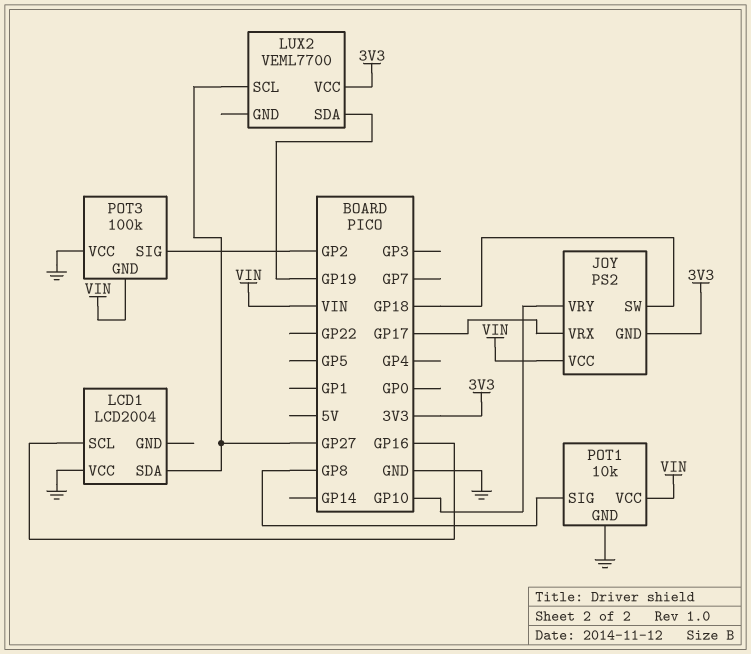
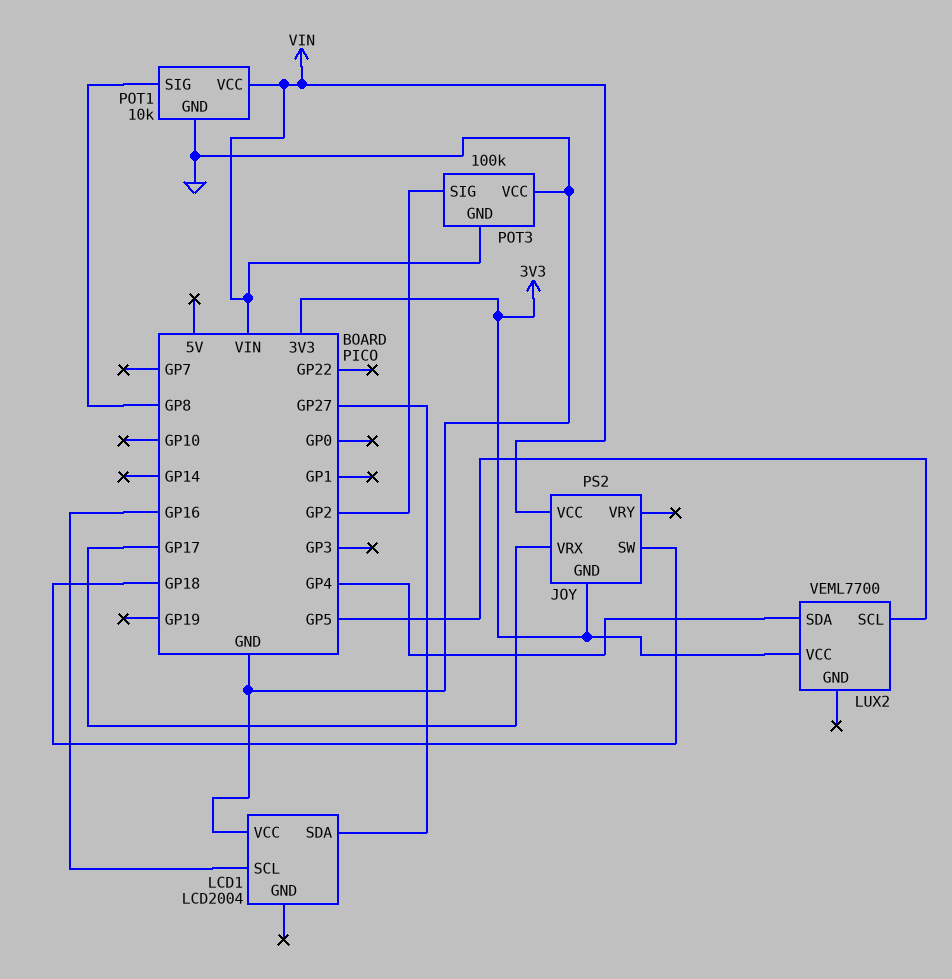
JOY pin VRY: GP10 -> none
LUX2 pin SCL: GP27 -> GP5
LUX2 pin SDA: GP19 -> GP4

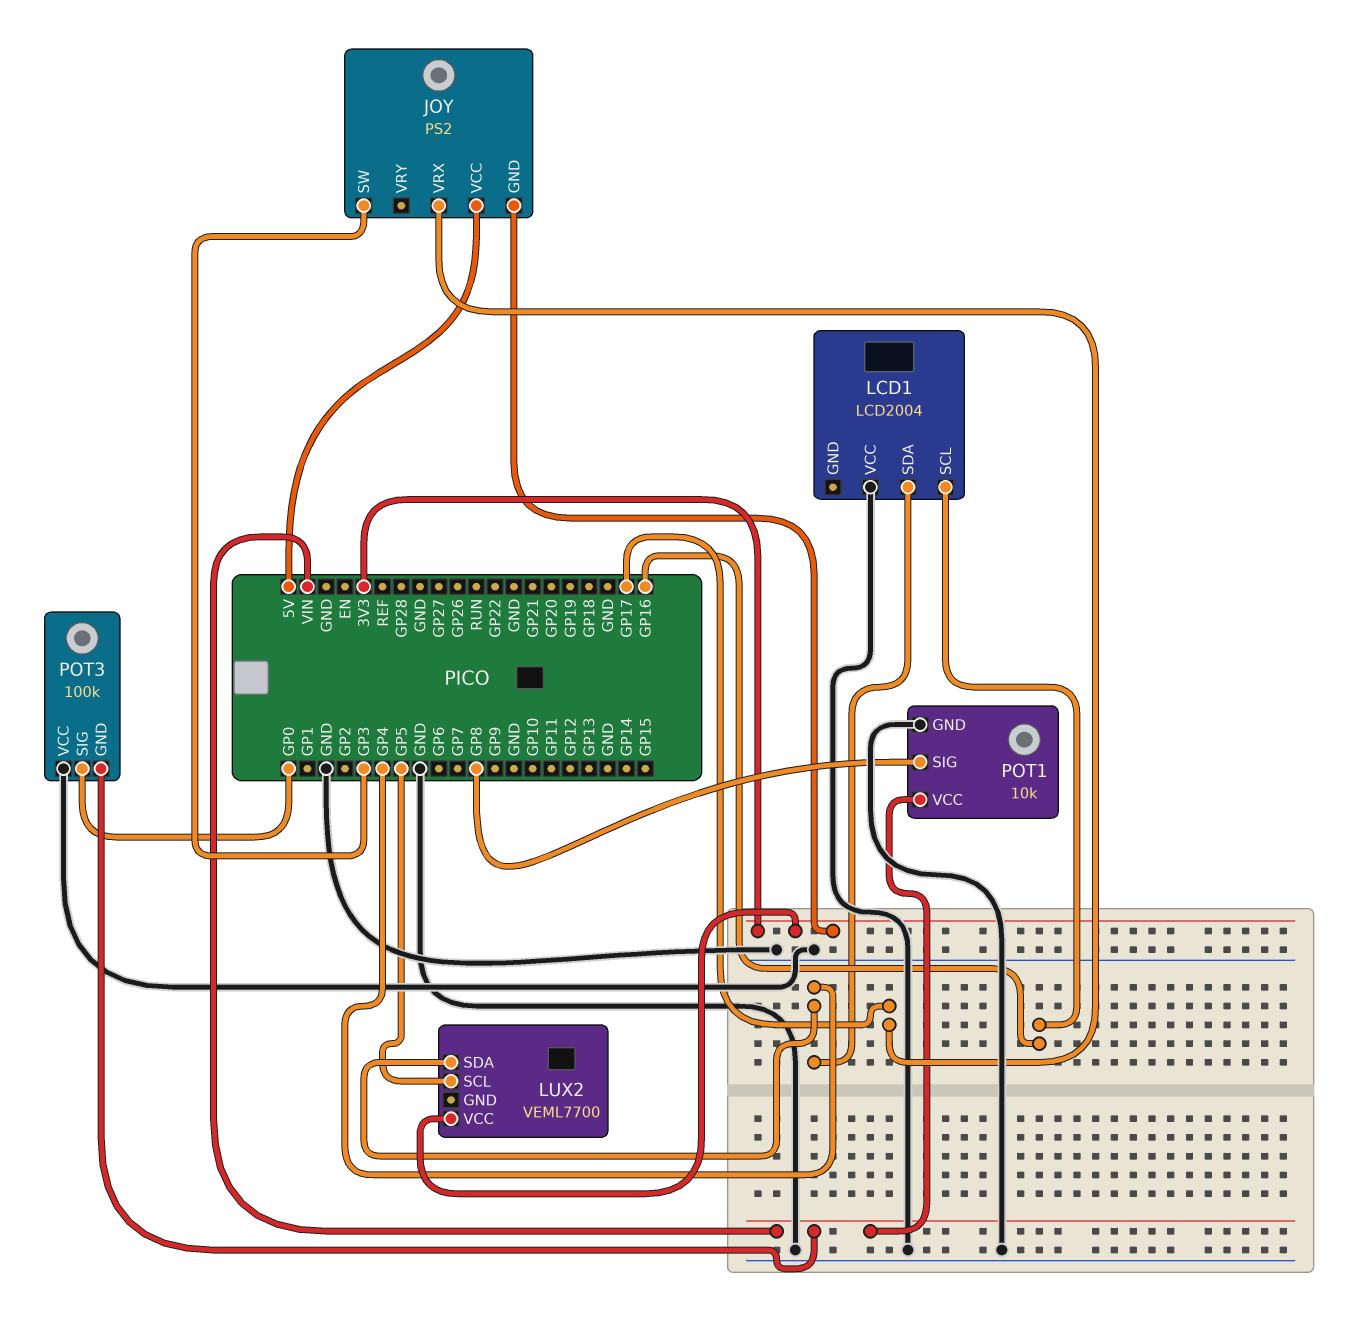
JOY pin SW: GP18 -> GP3
JOY pin VCC: VIN -> 5V
LCD1 pin SDA: GP27 -> GP4
POT3 pin SIG: GP2 -> GP0

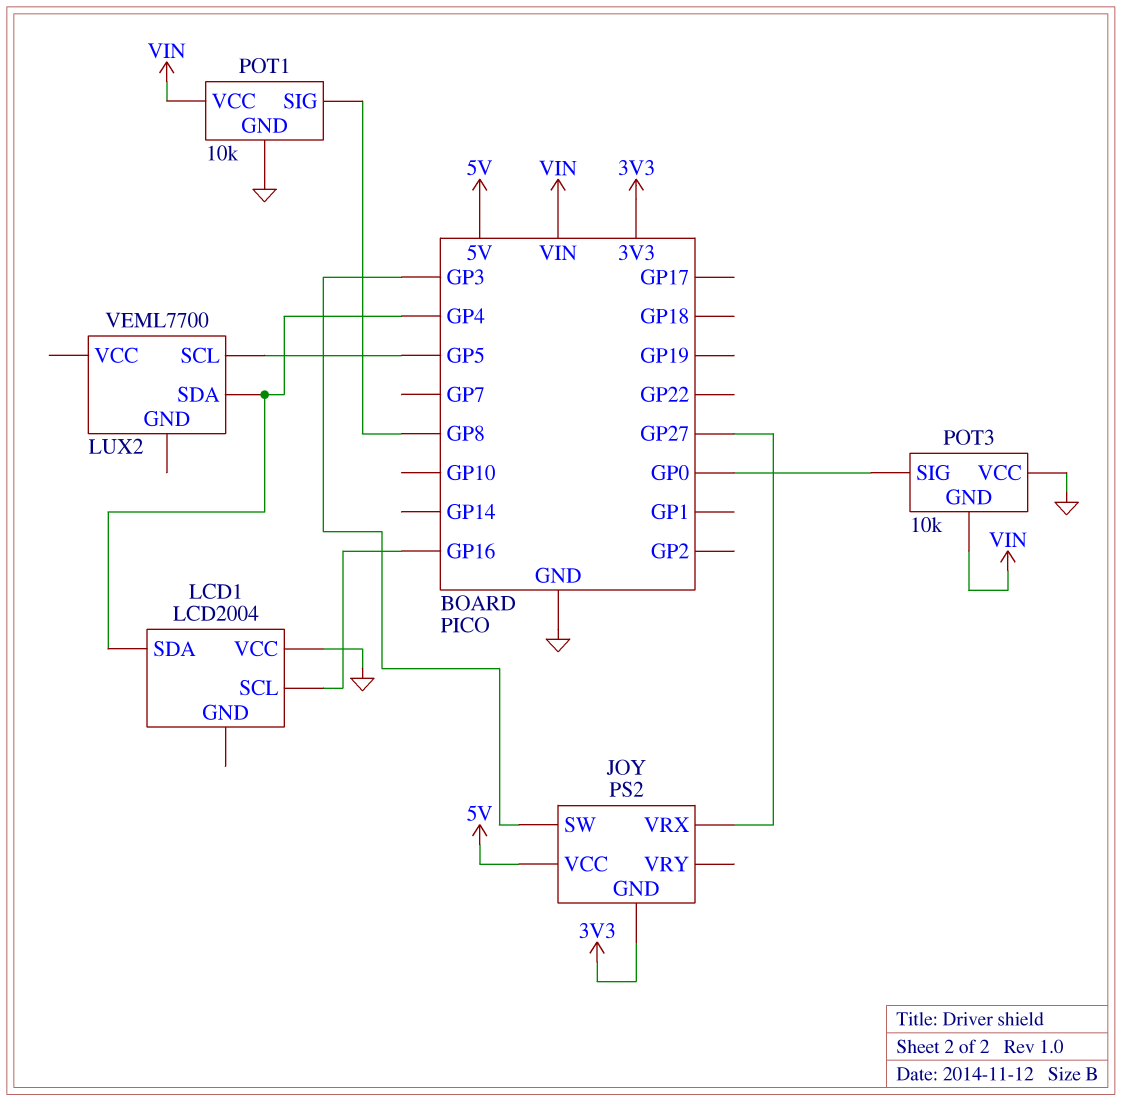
JOY pin VRX: GP17 -> GP27
LUX2 pin VCC: 3V3 -> none
POT3: 100k -> 10k

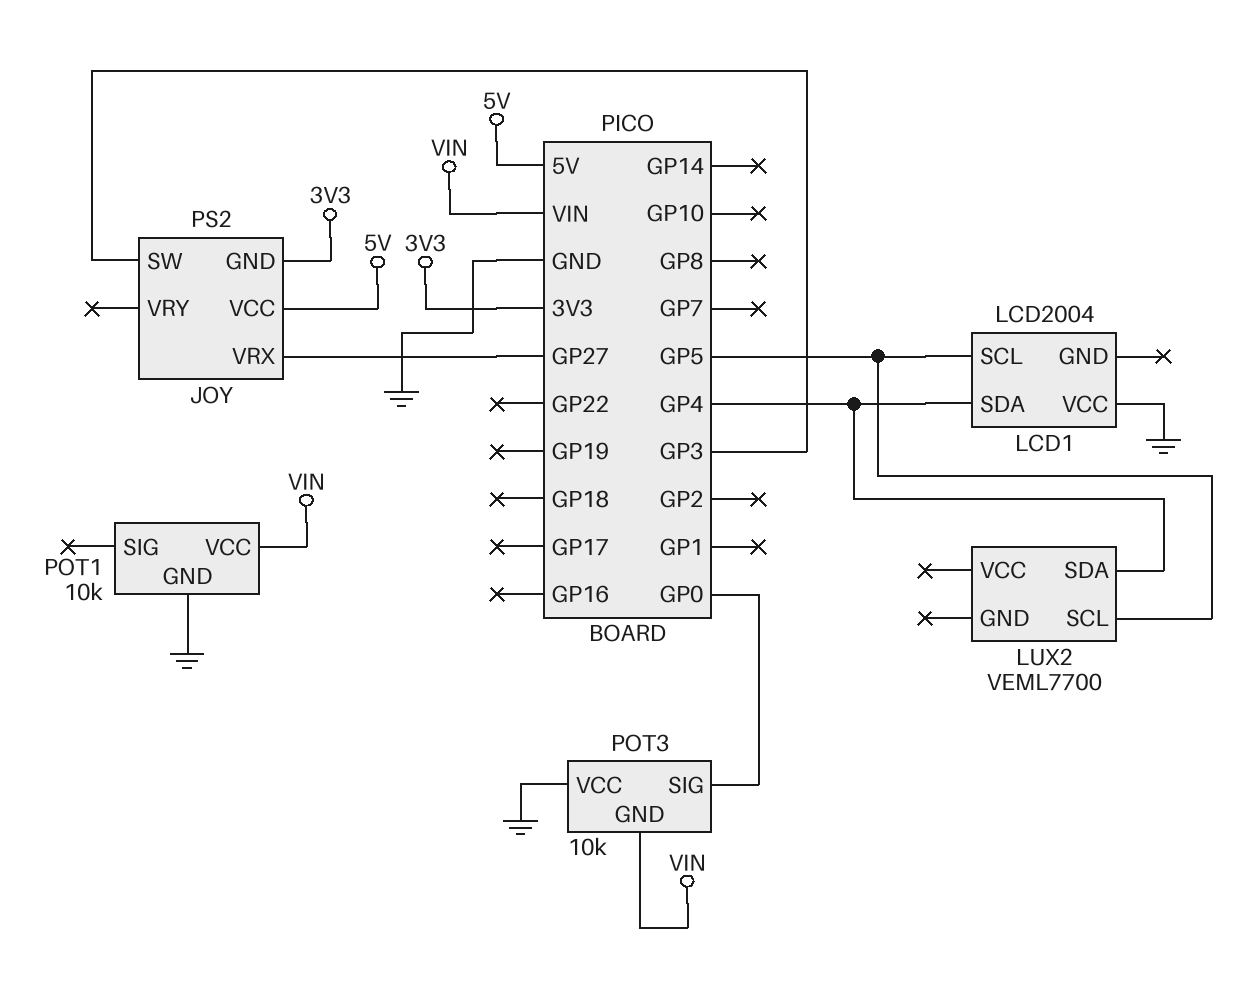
LCD1 pin SCL: GP16 -> GP5
POT1 pin SIG: GP8 -> none

